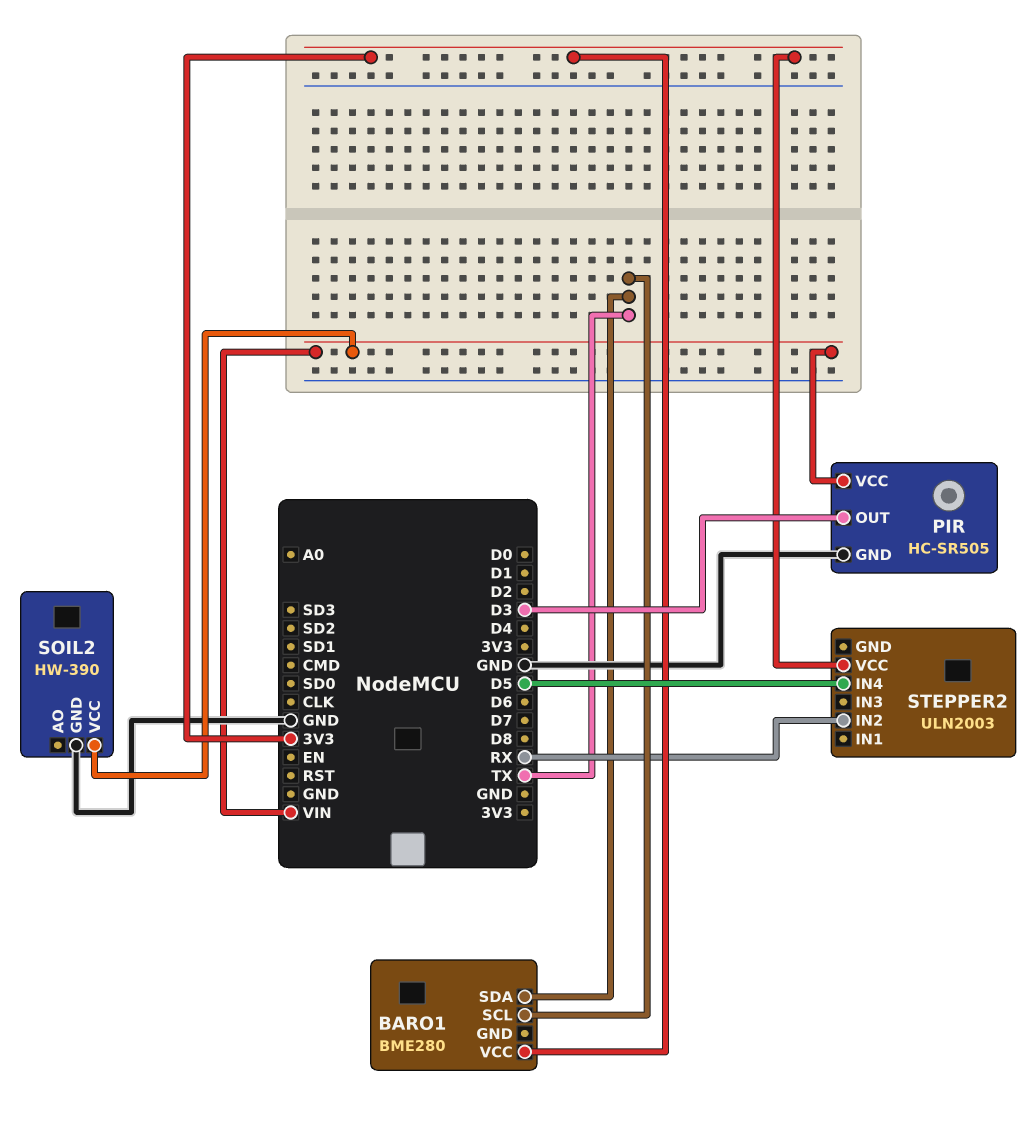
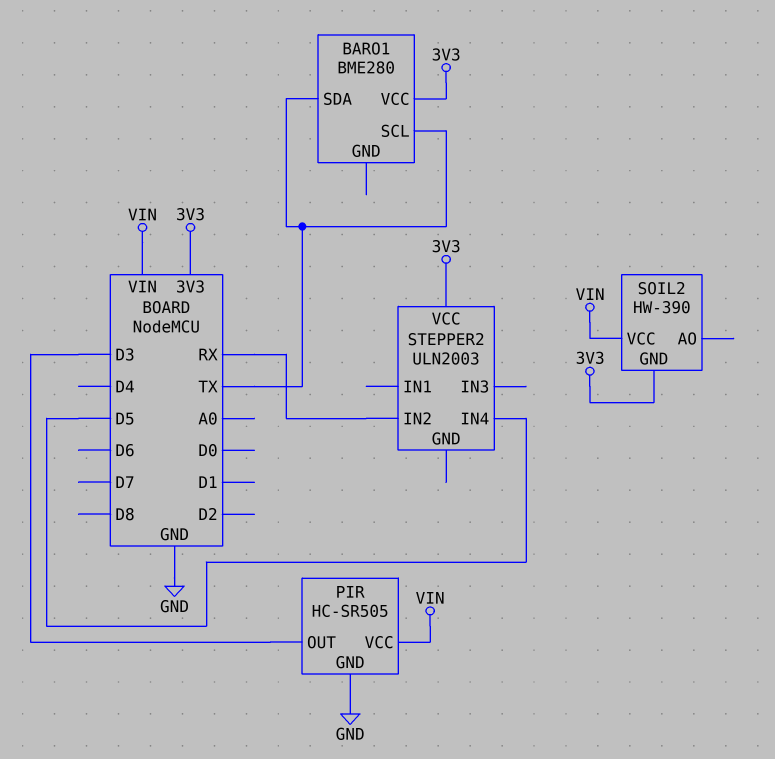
SOIL2 pin GND: GND -> 3V3

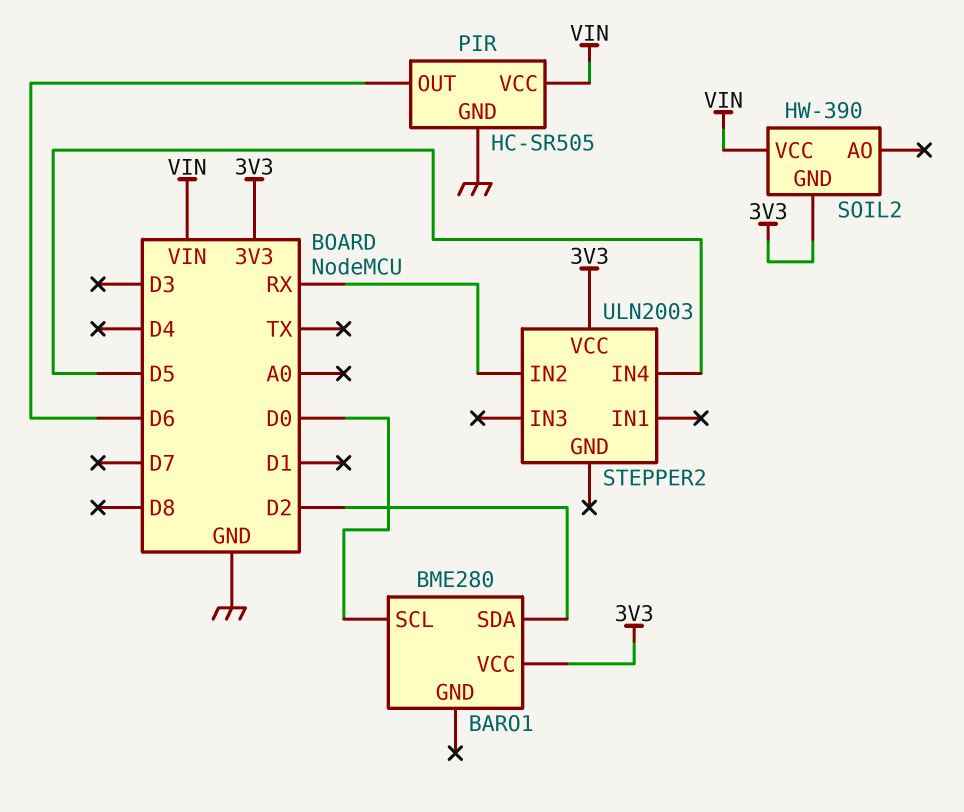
BARO1 pin SCL: TX -> D0
BARO1 pin SDA: TX -> D2
PIR pin OUT: D3 -> D6

